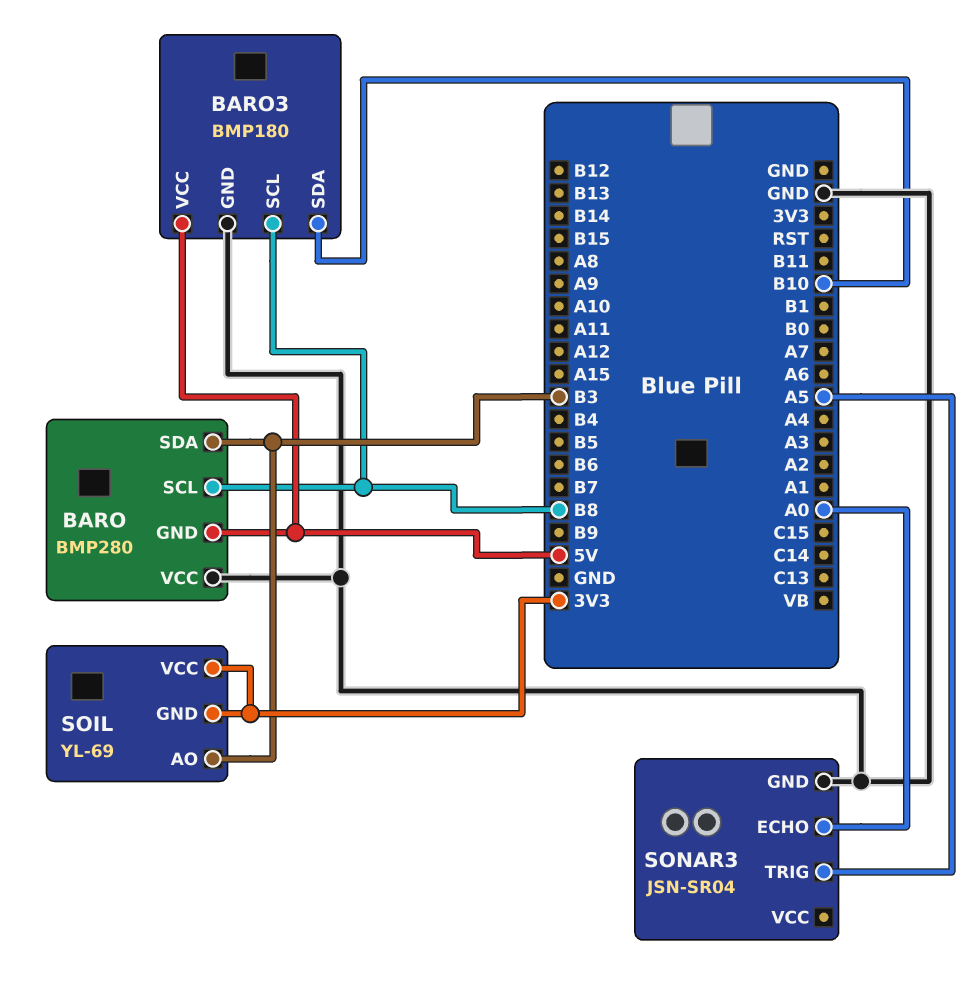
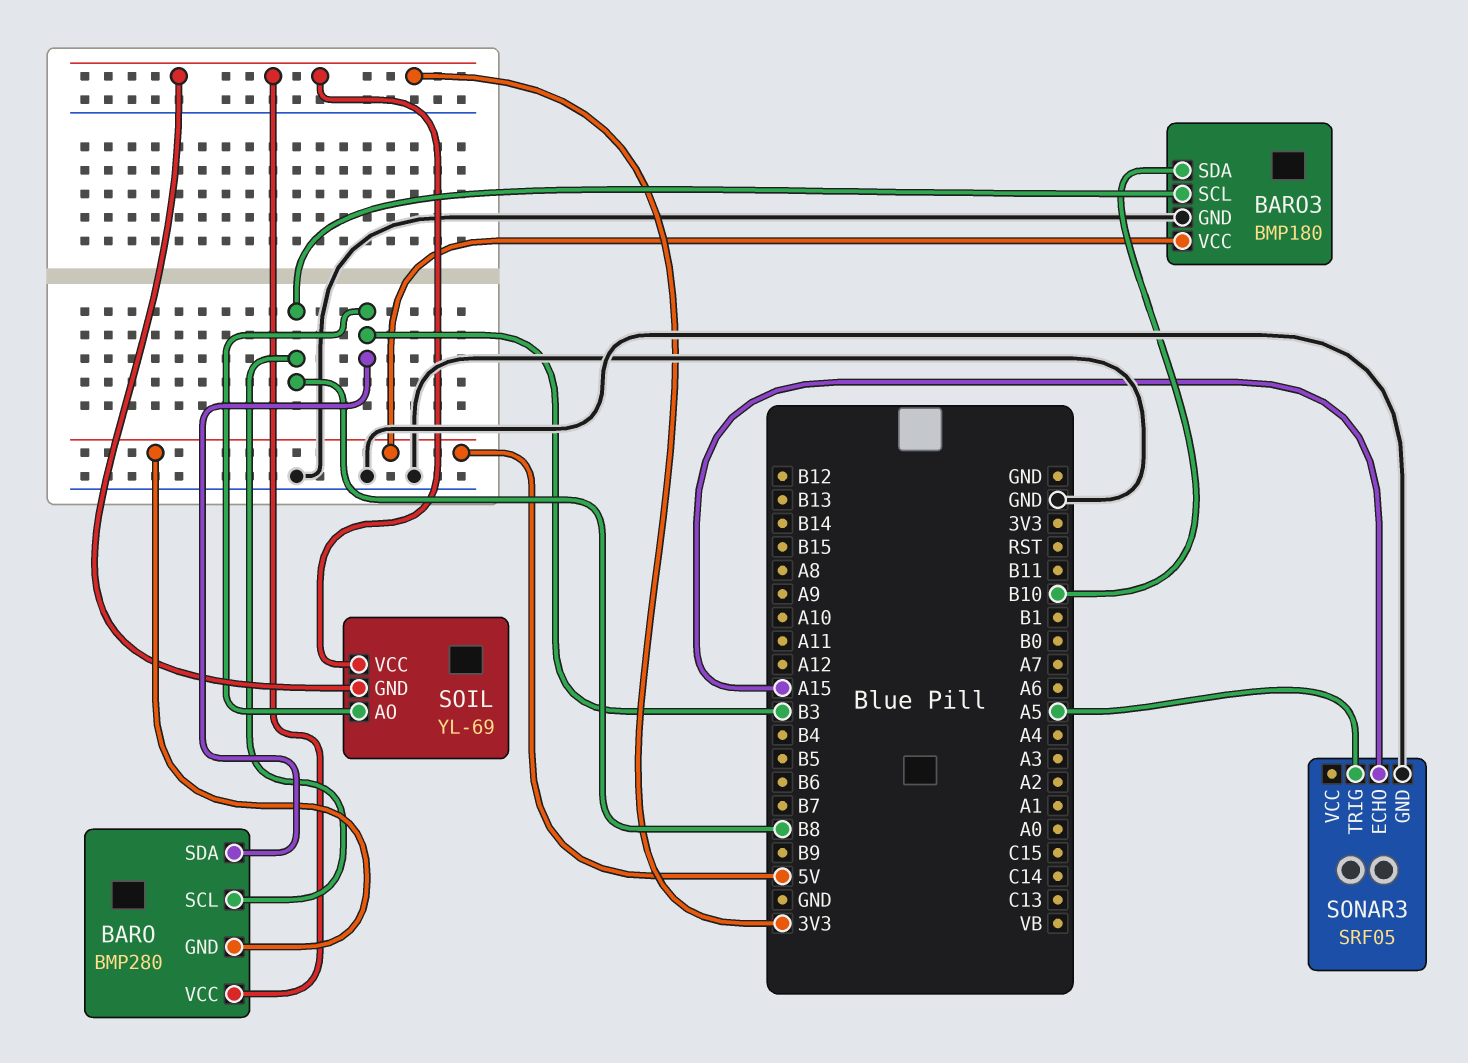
BARO pin VCC: GND -> 3V3
SONAR3: JSN-SR04 -> SRF05
SONAR3 pin ECHO: A0 -> A15

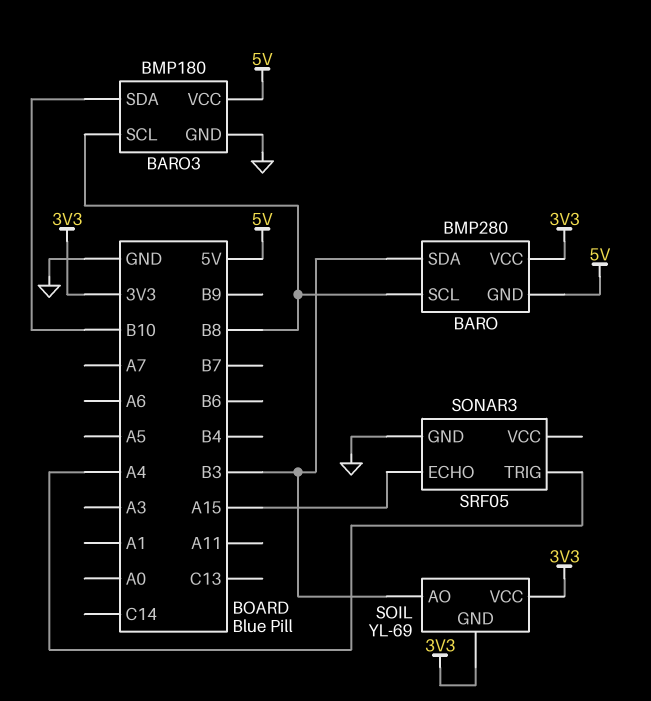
SONAR3 pin TRIG: A5 -> A4

